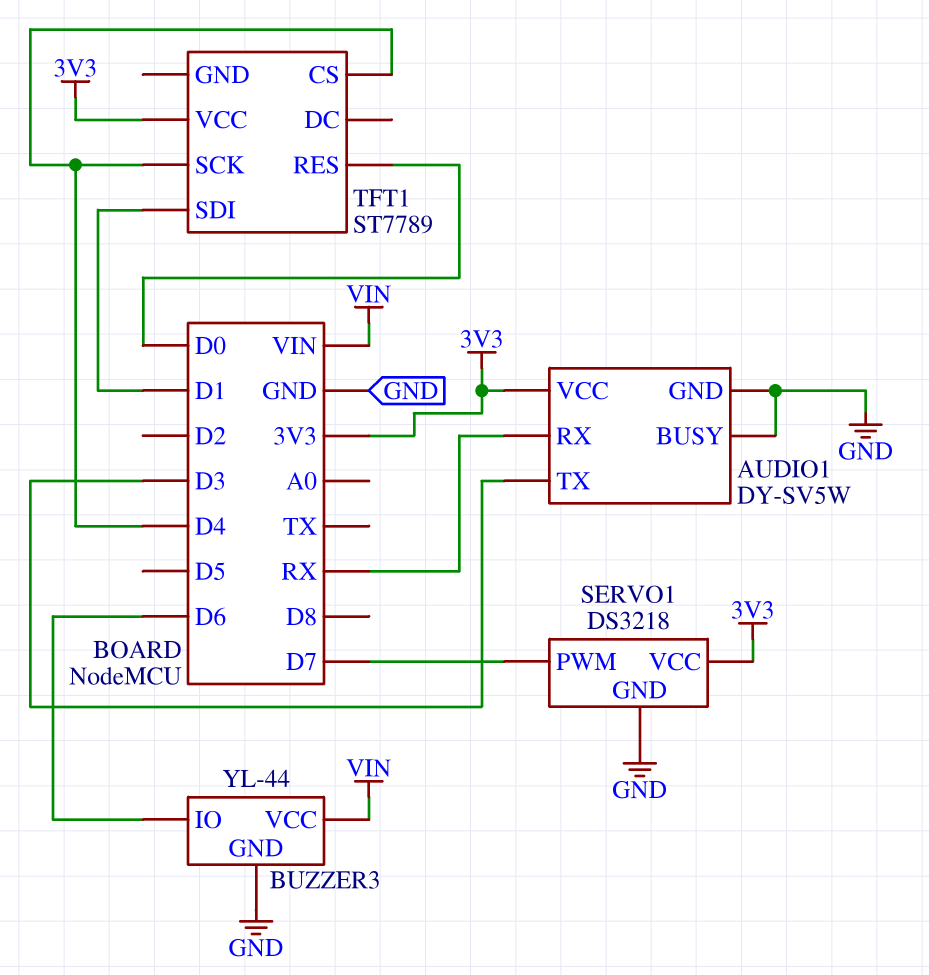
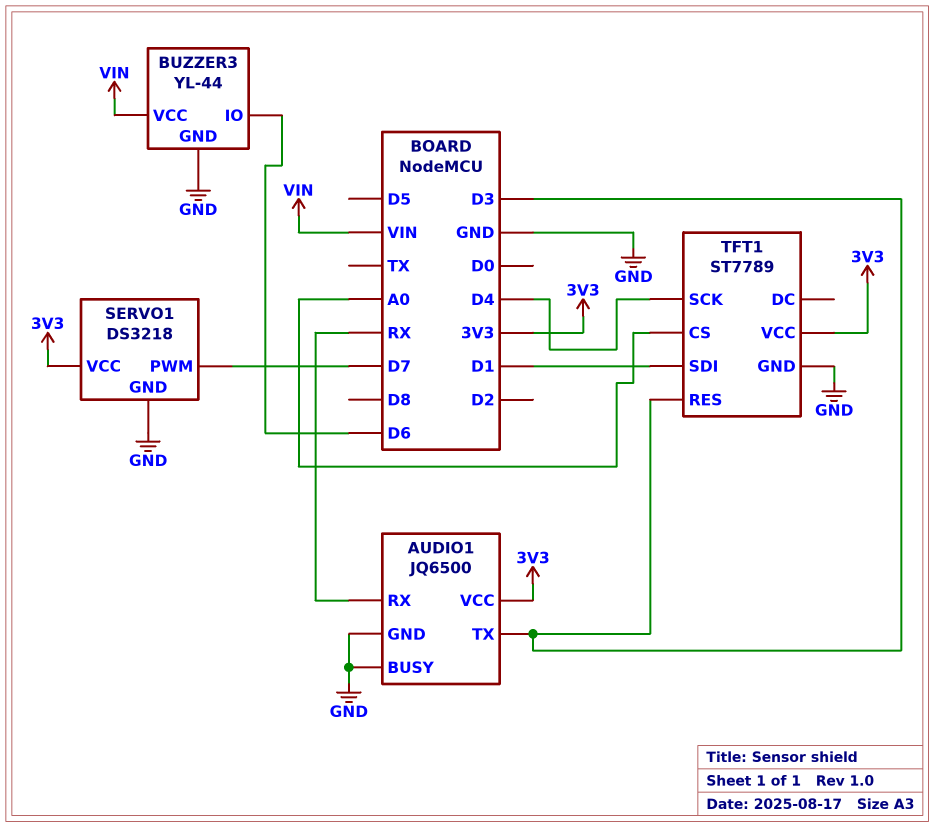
AUDIO1: DY-SV5W -> JQ6500
TFT1 pin CS: D4 -> A0
TFT1 pin GND: none -> GND
TFT1 pin RES: D0 -> D3

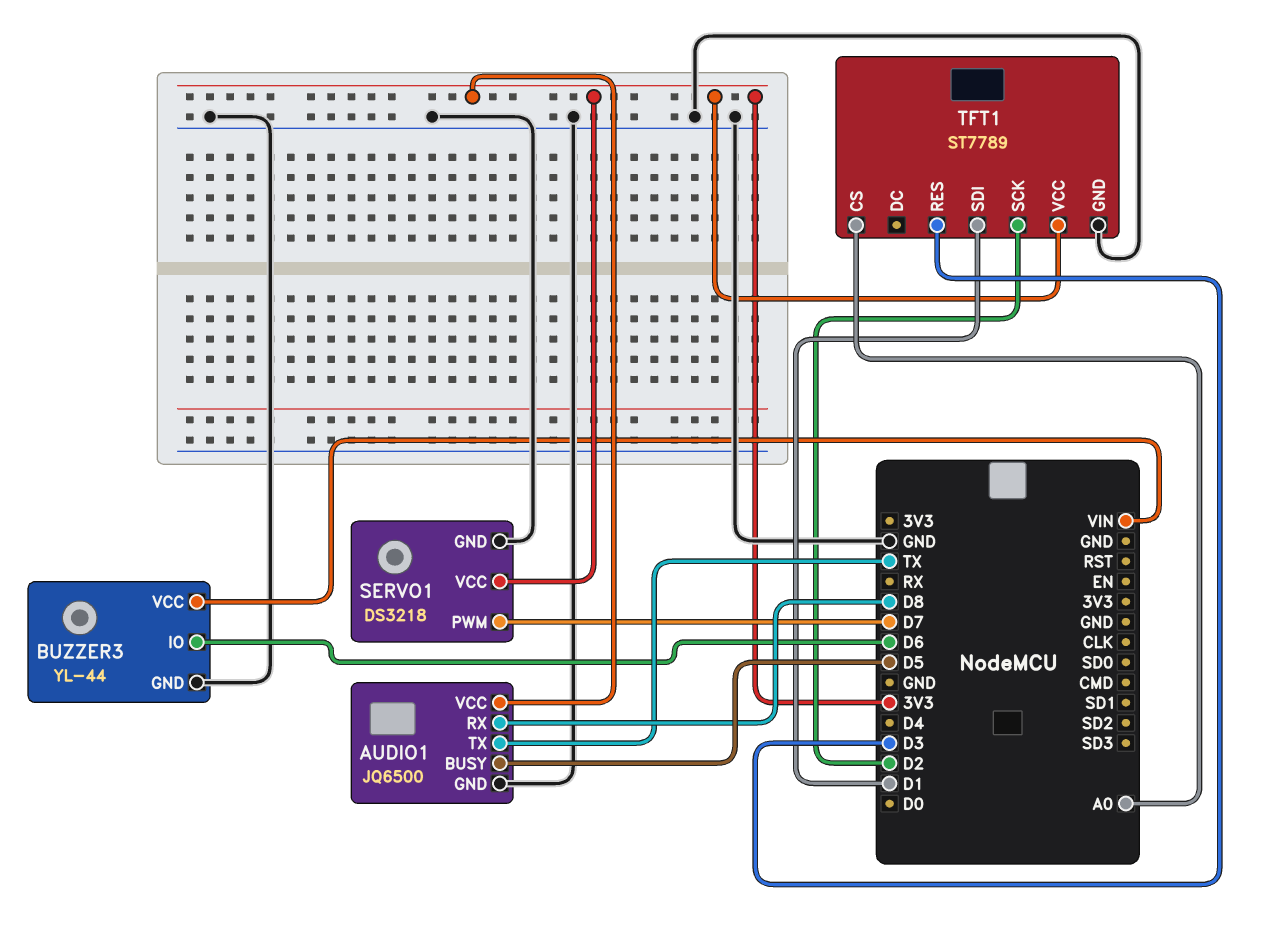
AUDIO1 pin BUSY: GND -> D5
AUDIO1 pin RX: RX -> D8
AUDIO1 pin TX: D3 -> TX
TFT1 pin SCK: D4 -> D2

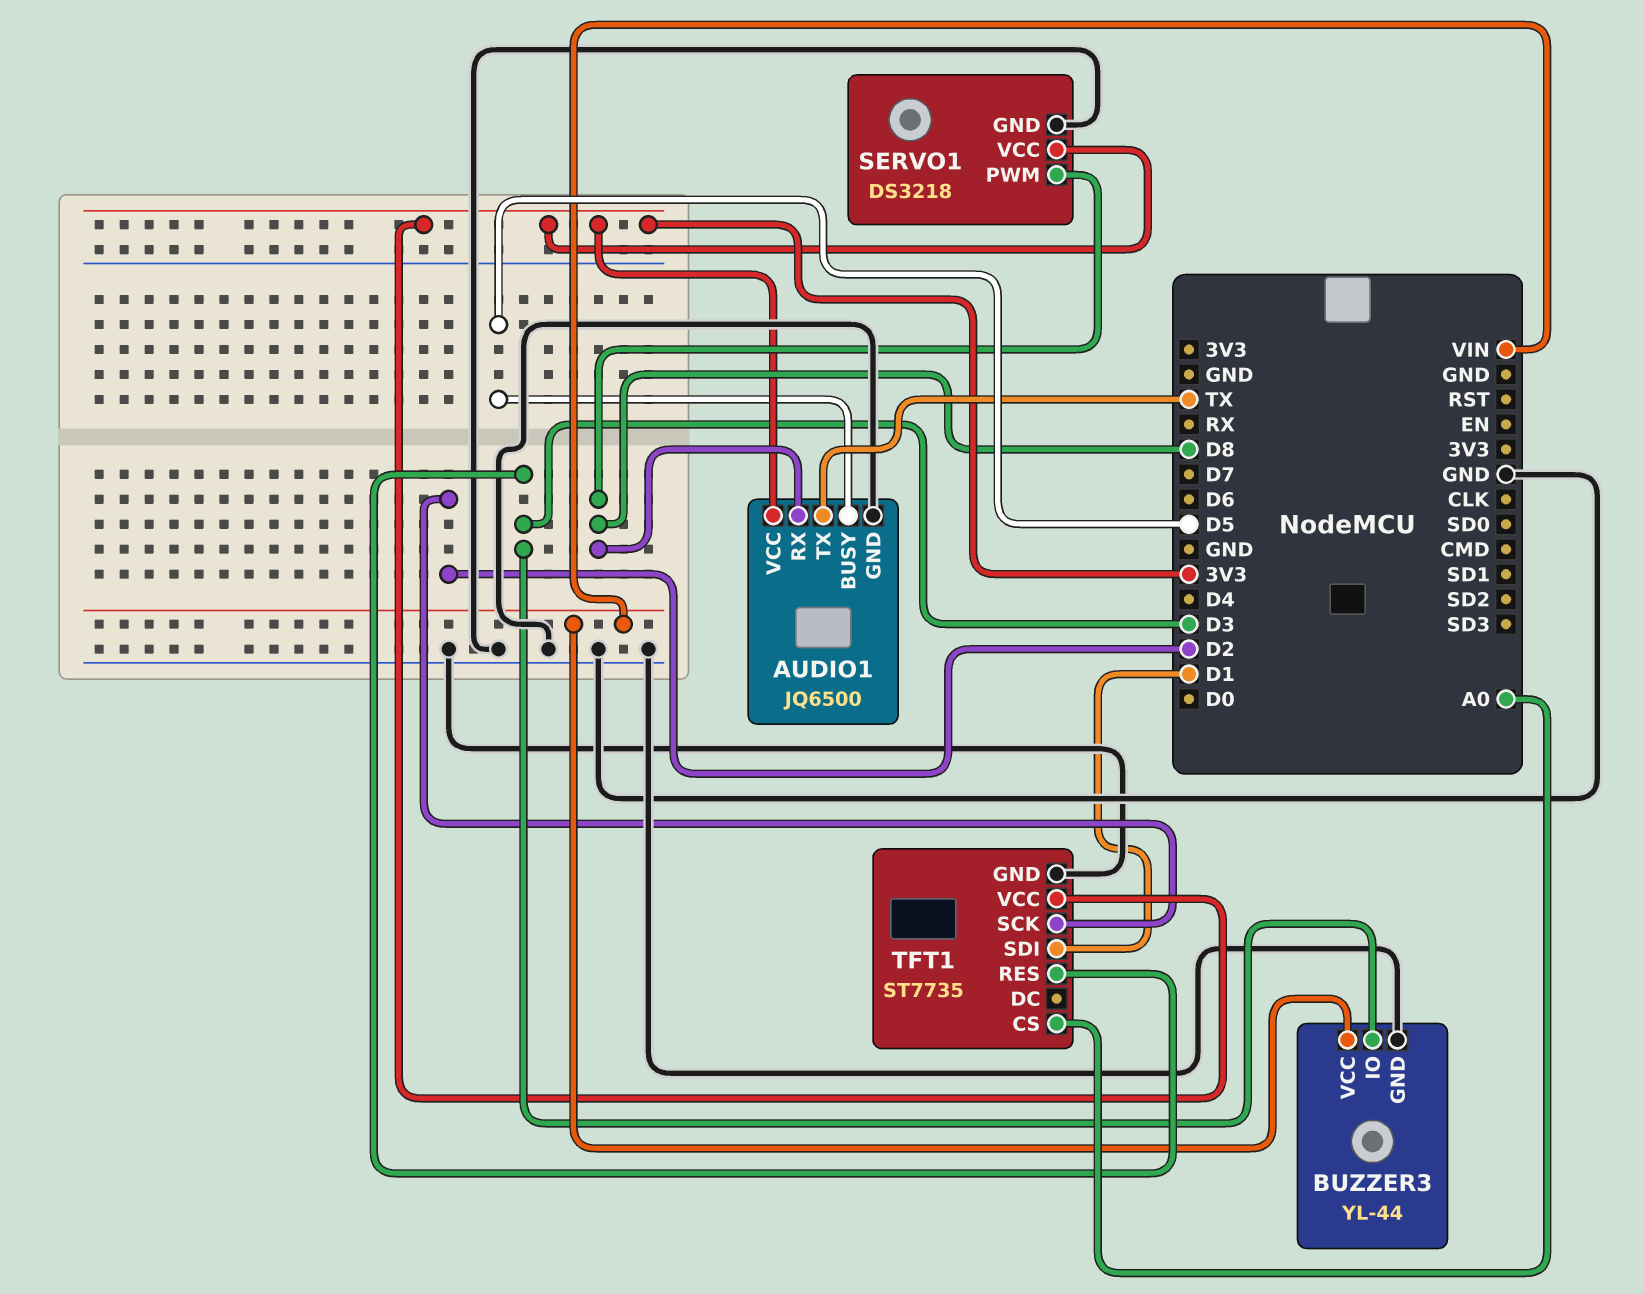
BUZZER3 pin IO: D6 -> D3
SERVO1 pin PWM: D7 -> D8
TFT1: ST7789 -> ST7735

